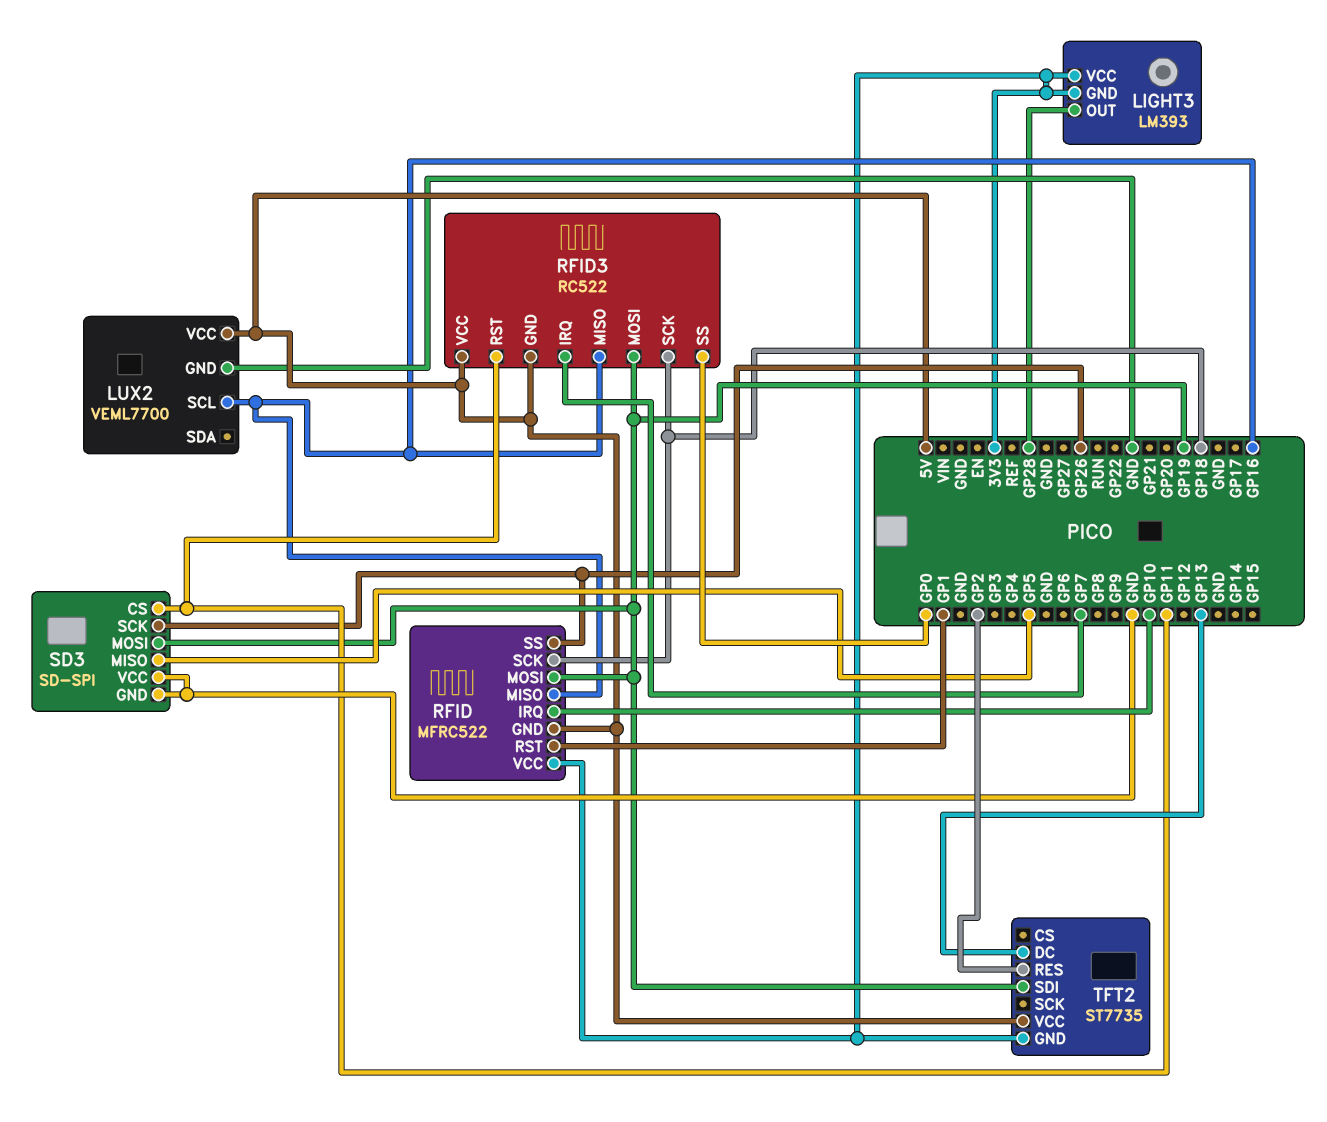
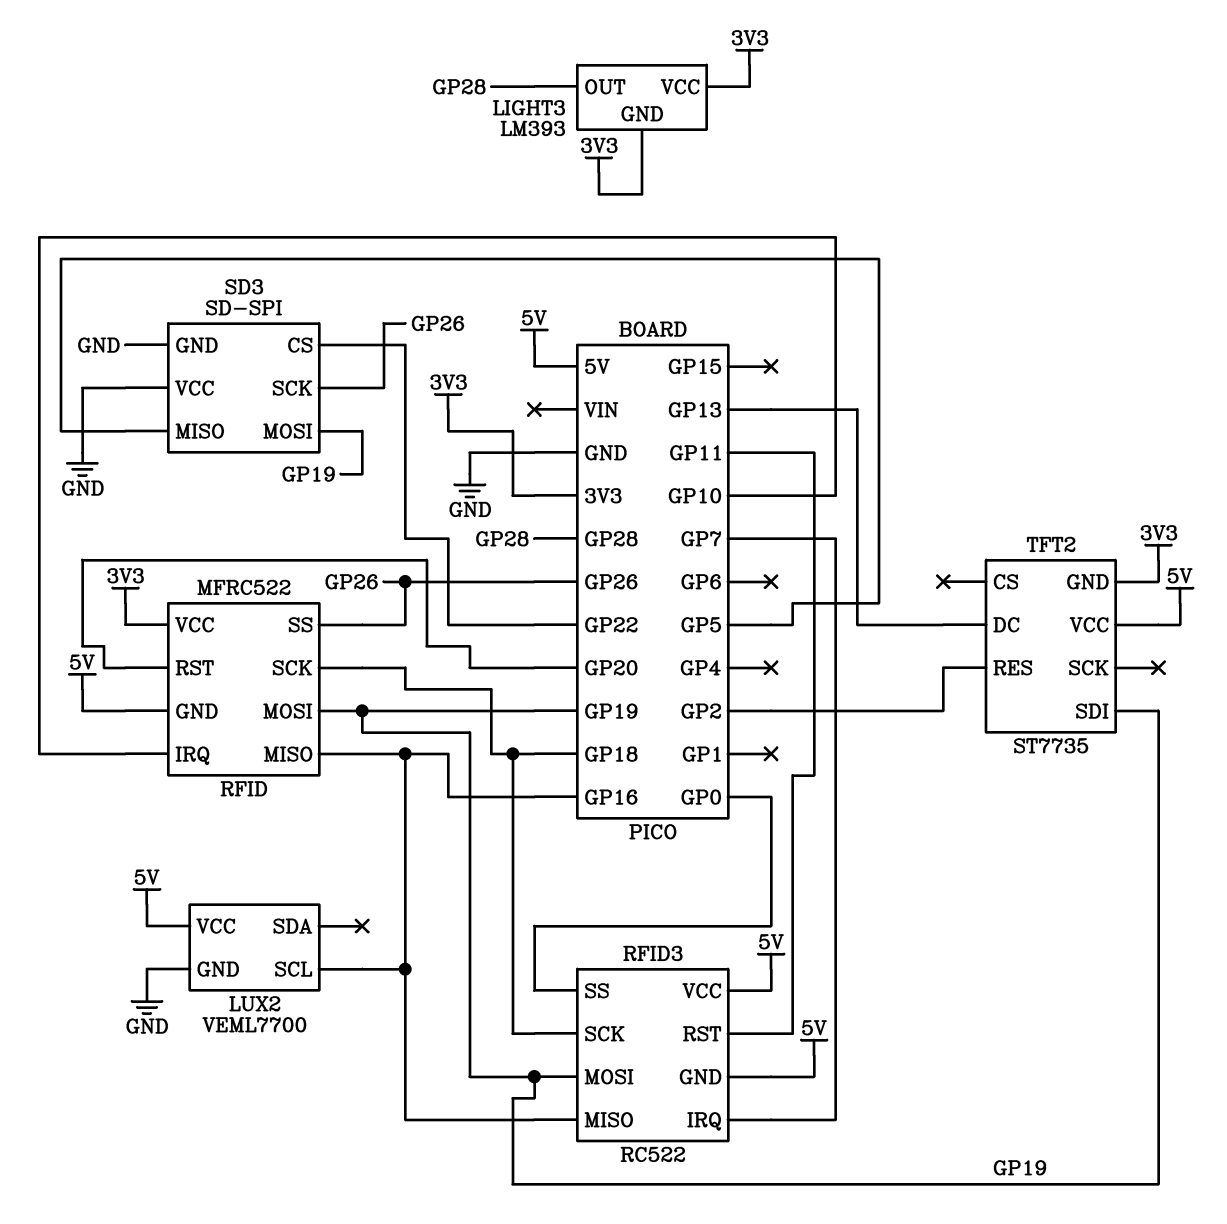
RFID pin RST: GP1 -> GP20
SD3 pin CS: GP11 -> GP22

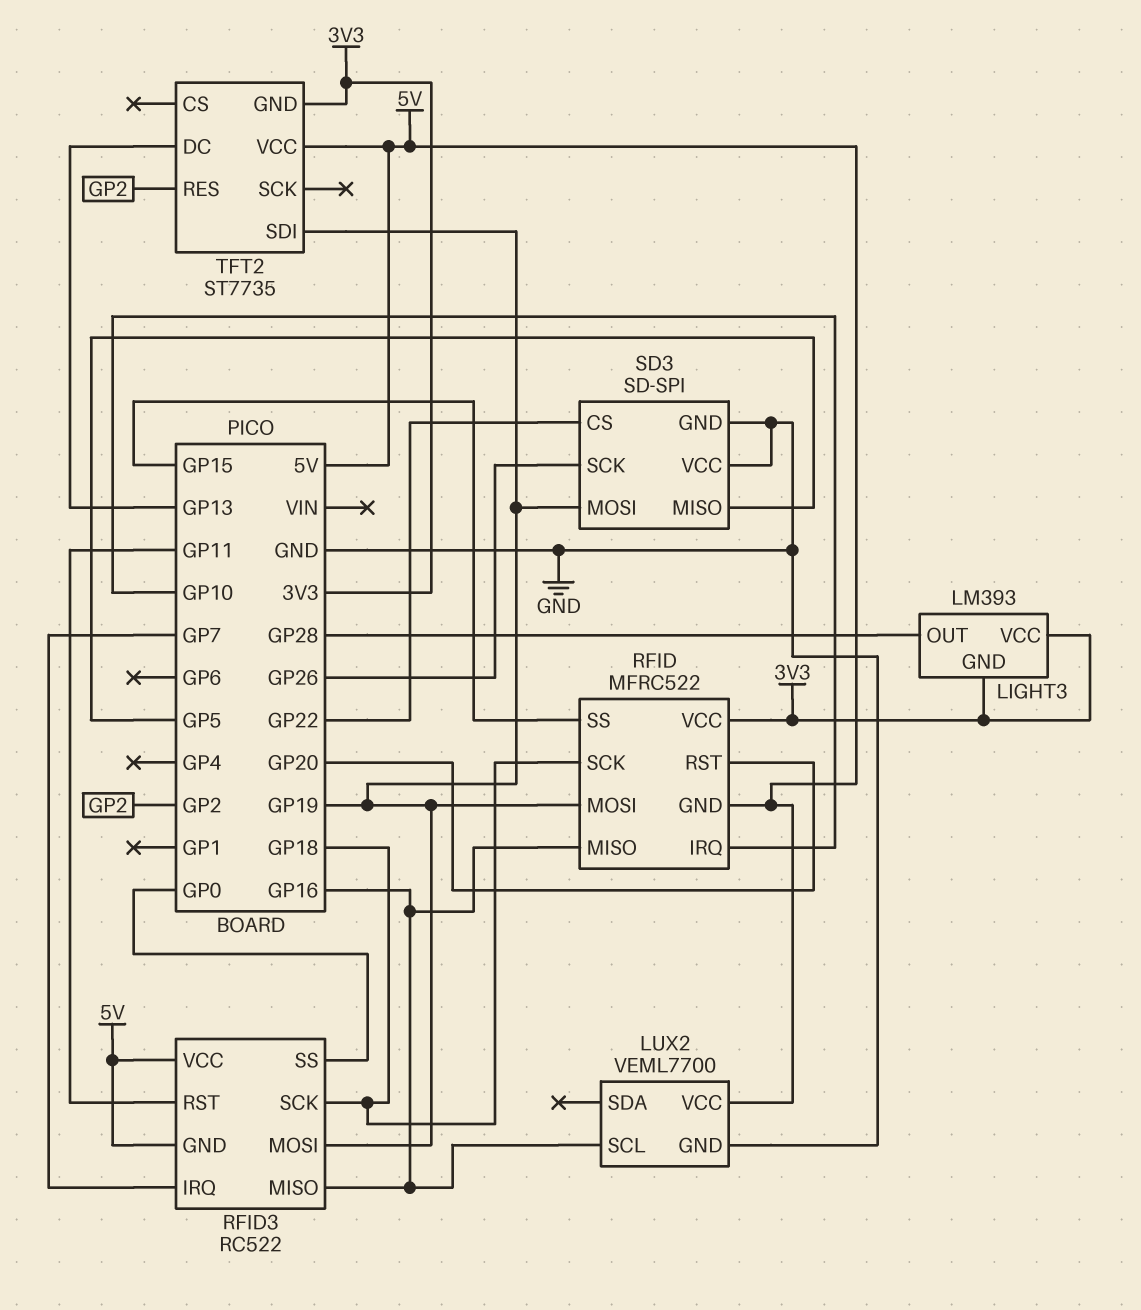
RFID pin SS: GP26 -> GP15

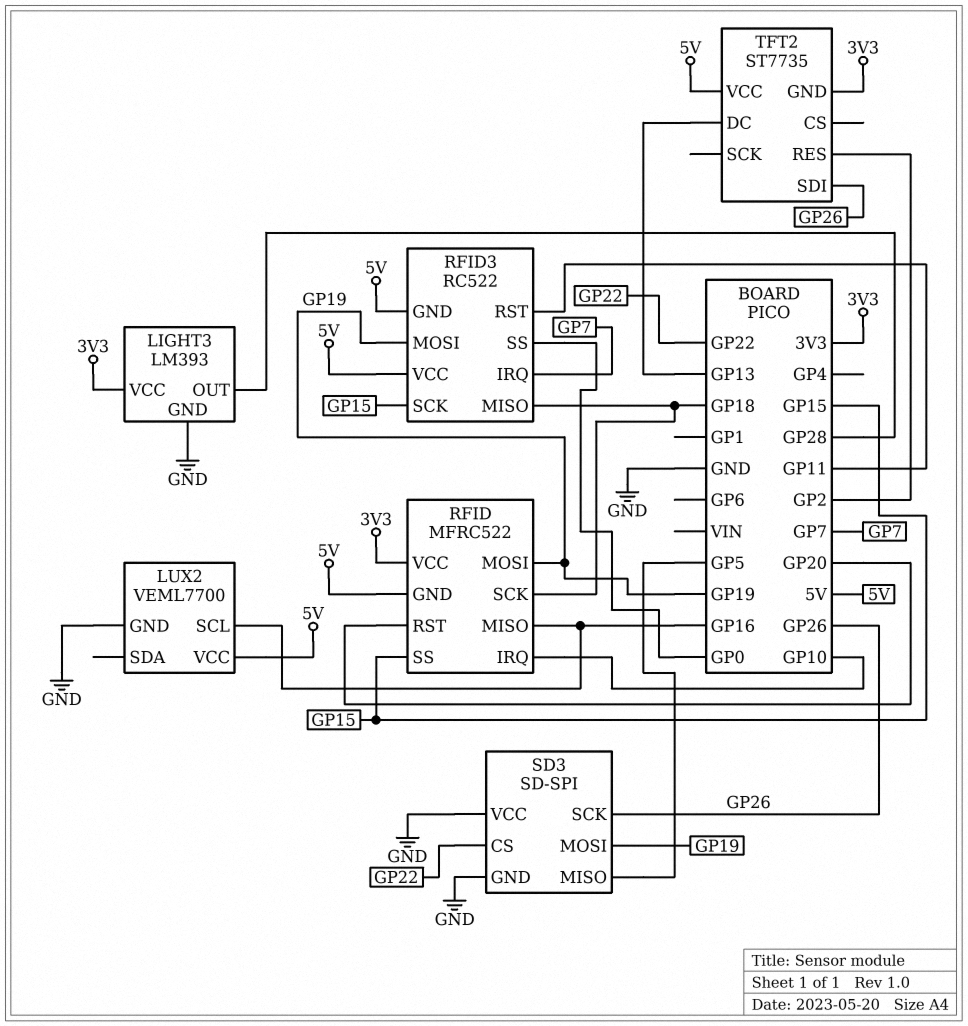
LIGHT3 pin GND: 3V3 -> GND
RFID3 pin MISO: GP16 -> GP18
RFID3 pin SCK: GP18 -> GP15
TFT2 pin SDI: GP19 -> GP26

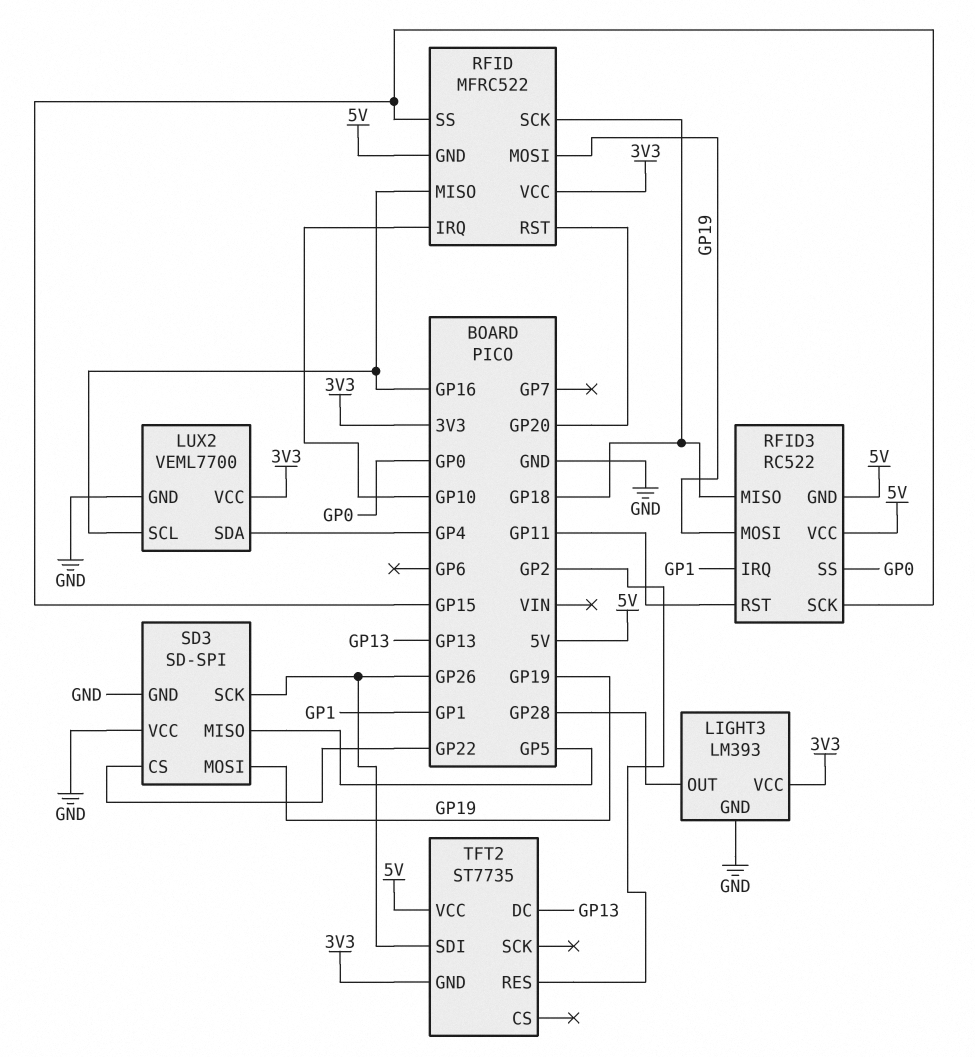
LUX2 pin SDA: none -> GP4
LUX2 pin VCC: 5V -> 3V3
RFID3 pin IRQ: GP7 -> GP1

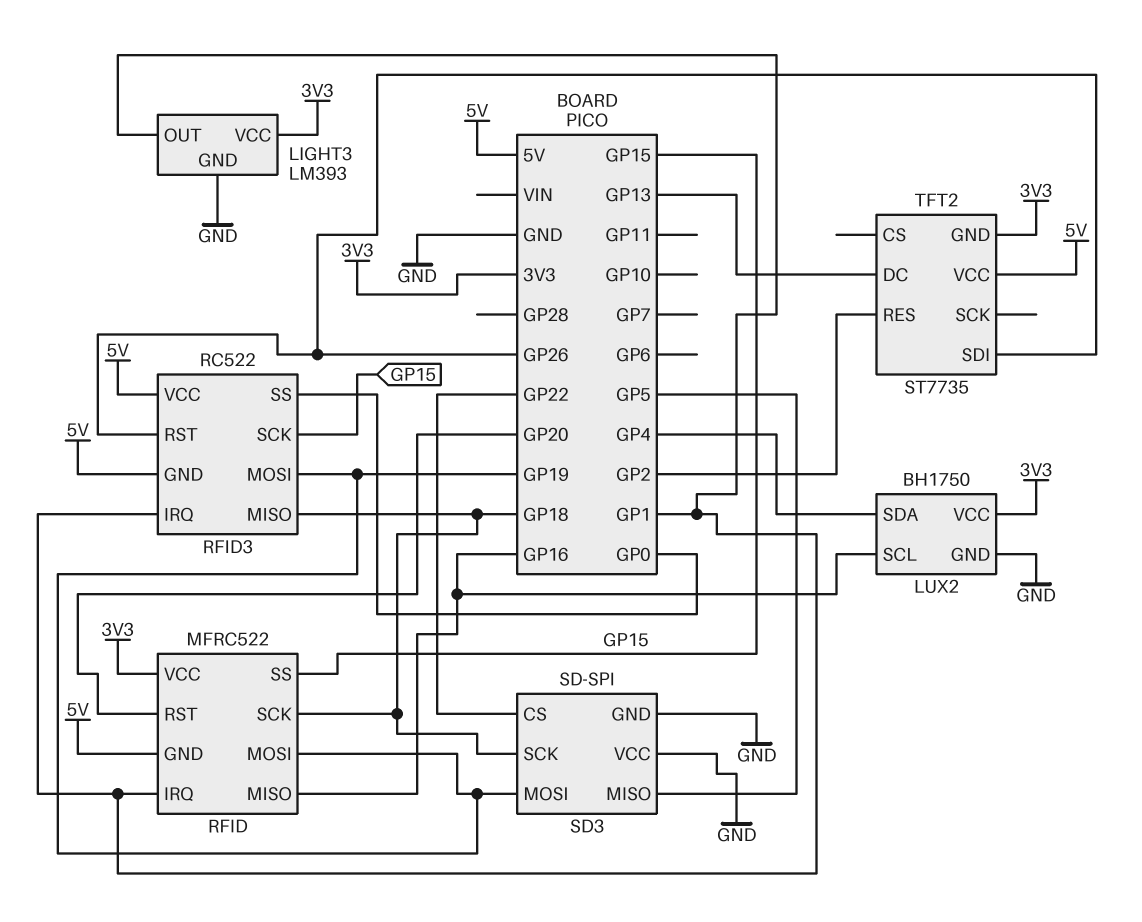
LIGHT3 pin OUT: GP28 -> GP1
LUX2: VEML7700 -> BH1750
RFID pin IRQ: GP10 -> GP1
RFID3 pin RST: GP11 -> GP26
SD3 pin SCK: GP26 -> GP18

